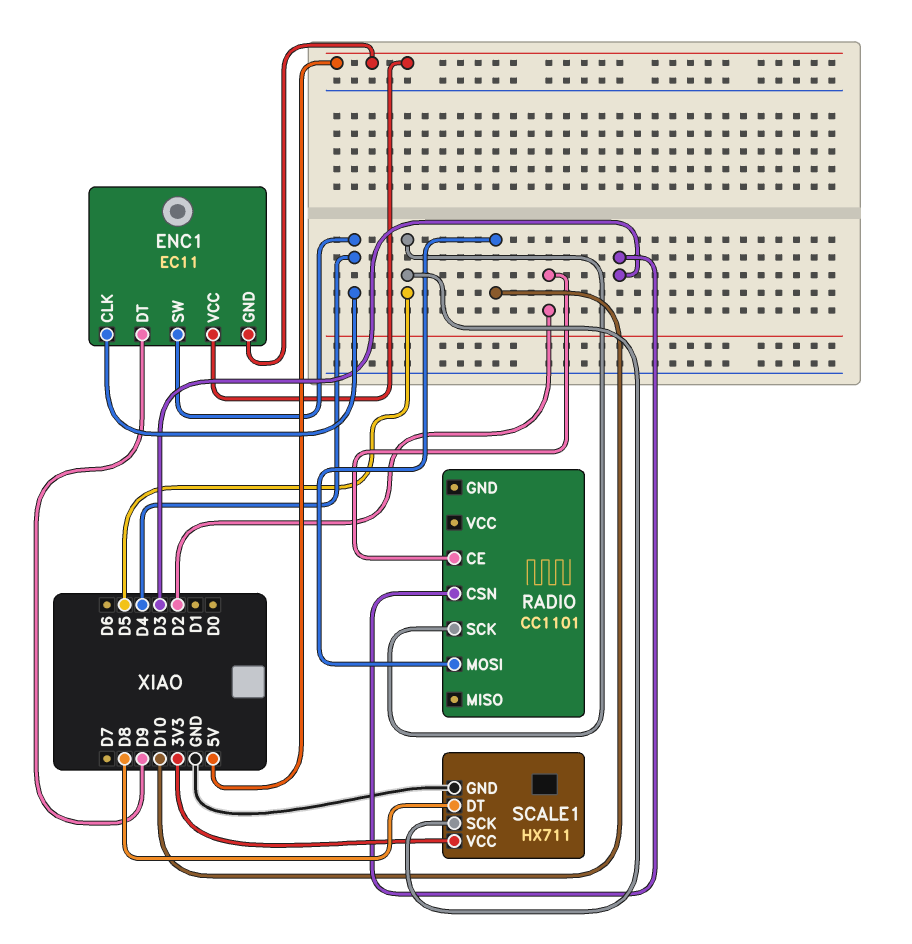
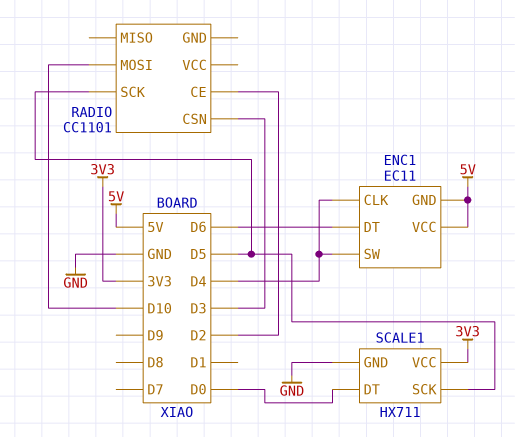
ENC1 pin DT: D9 -> D6
SCALE1 pin DT: D8 -> D0

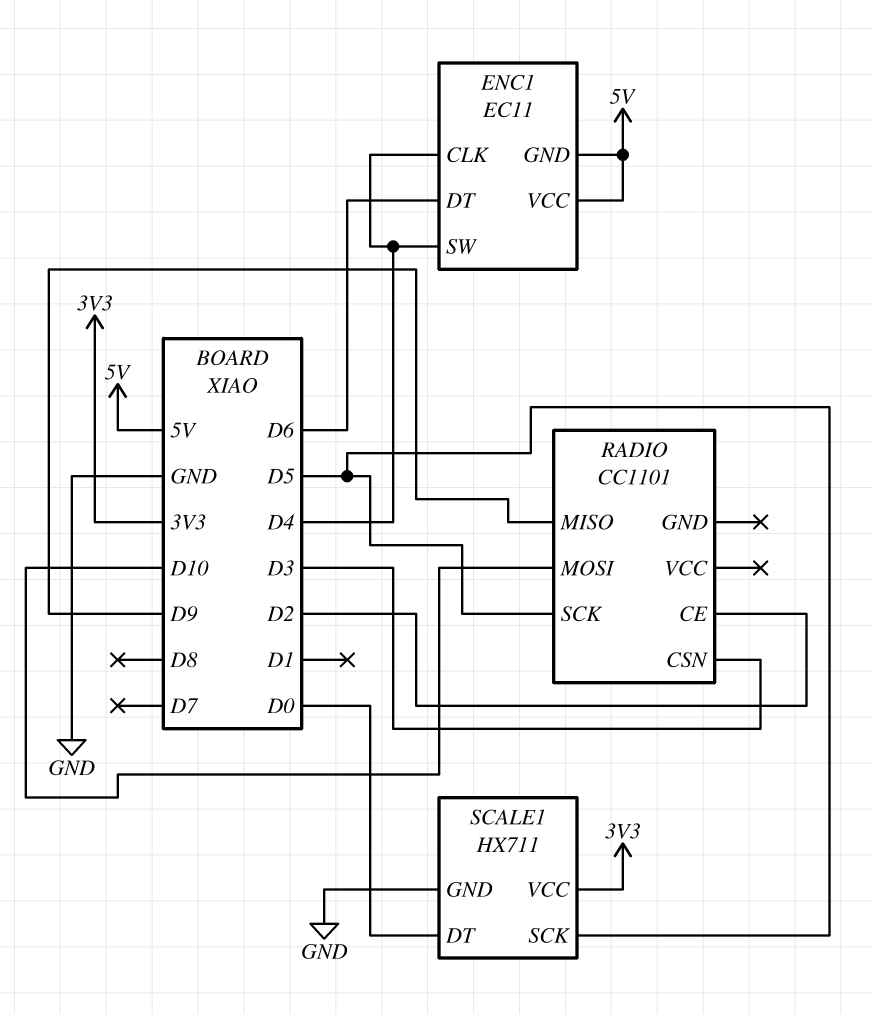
RADIO pin MISO: none -> D9

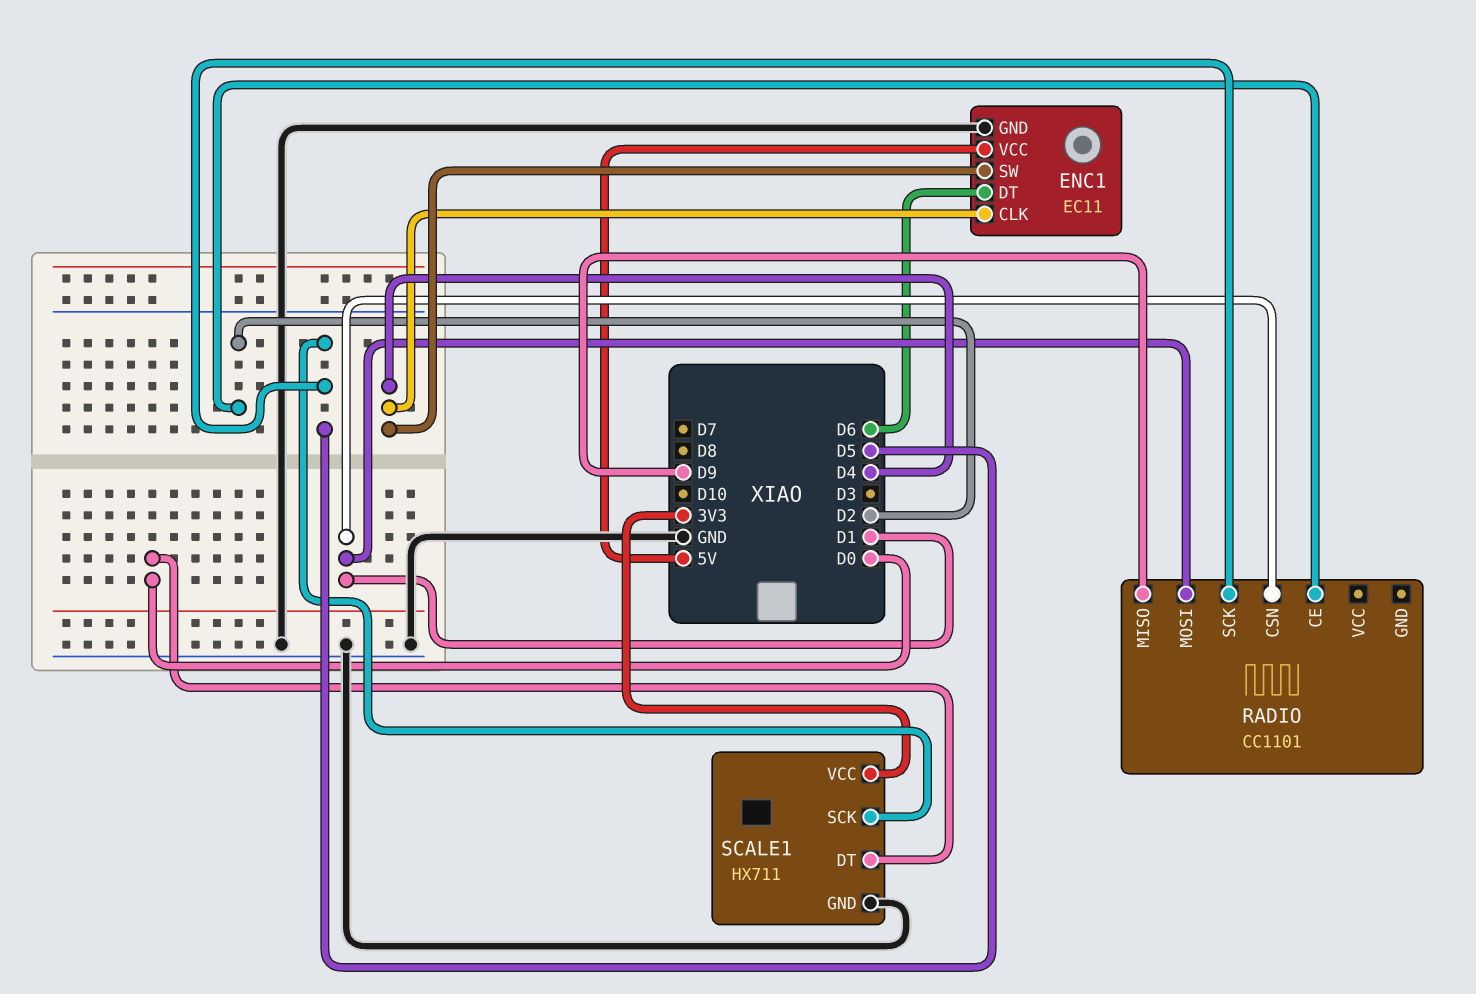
ENC1 pin GND: 5V -> GND
RADIO pin CSN: D3 -> D1
RADIO pin MOSI: D10 -> D1

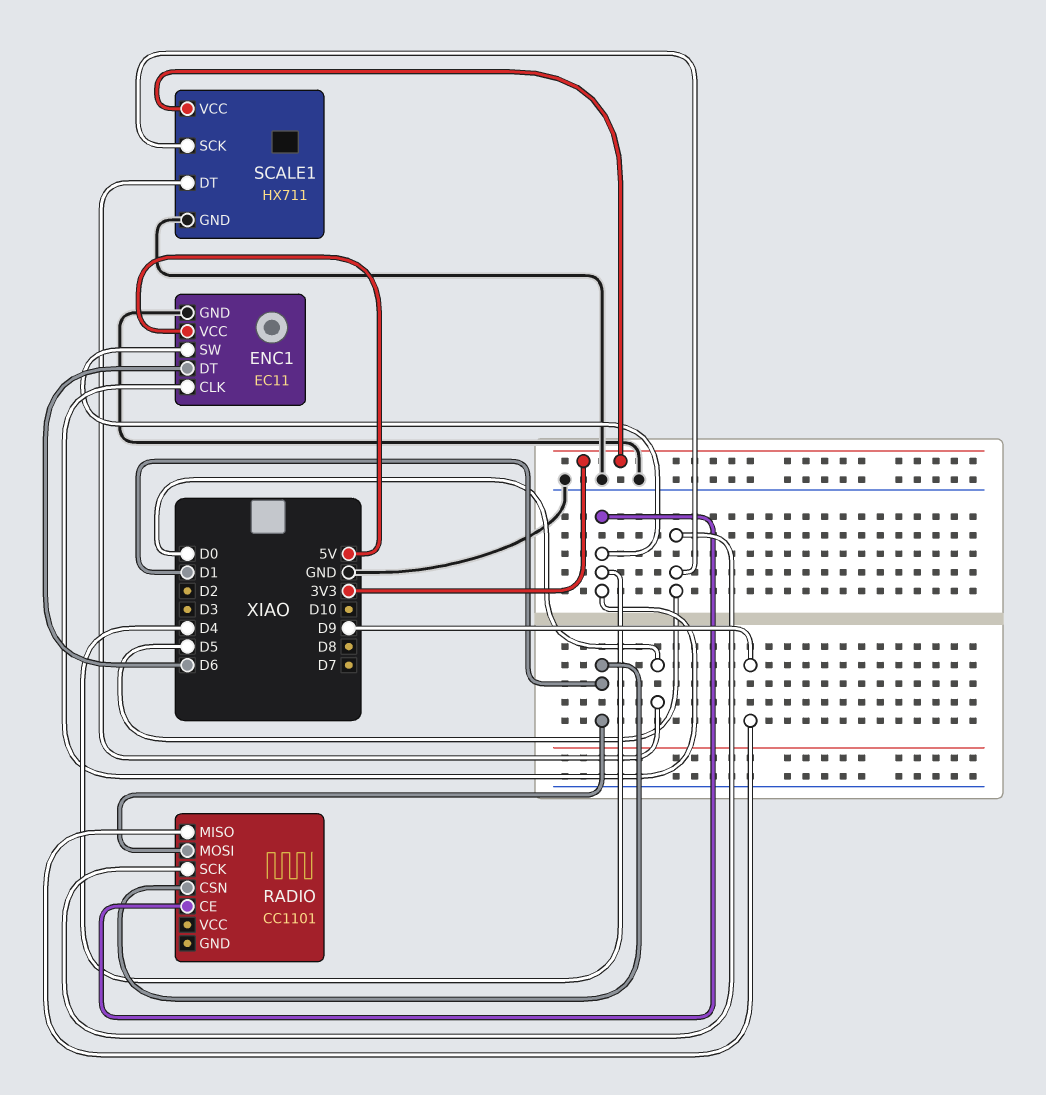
RADIO pin CE: D2 -> D4

